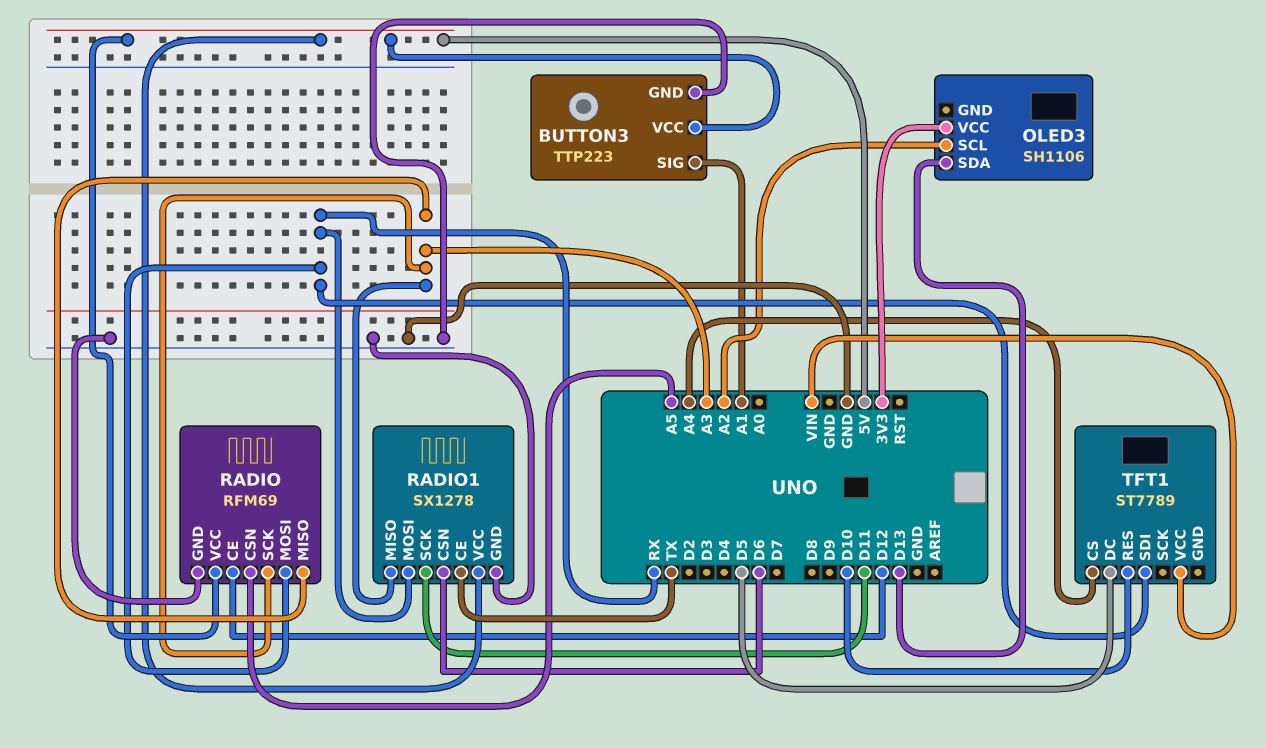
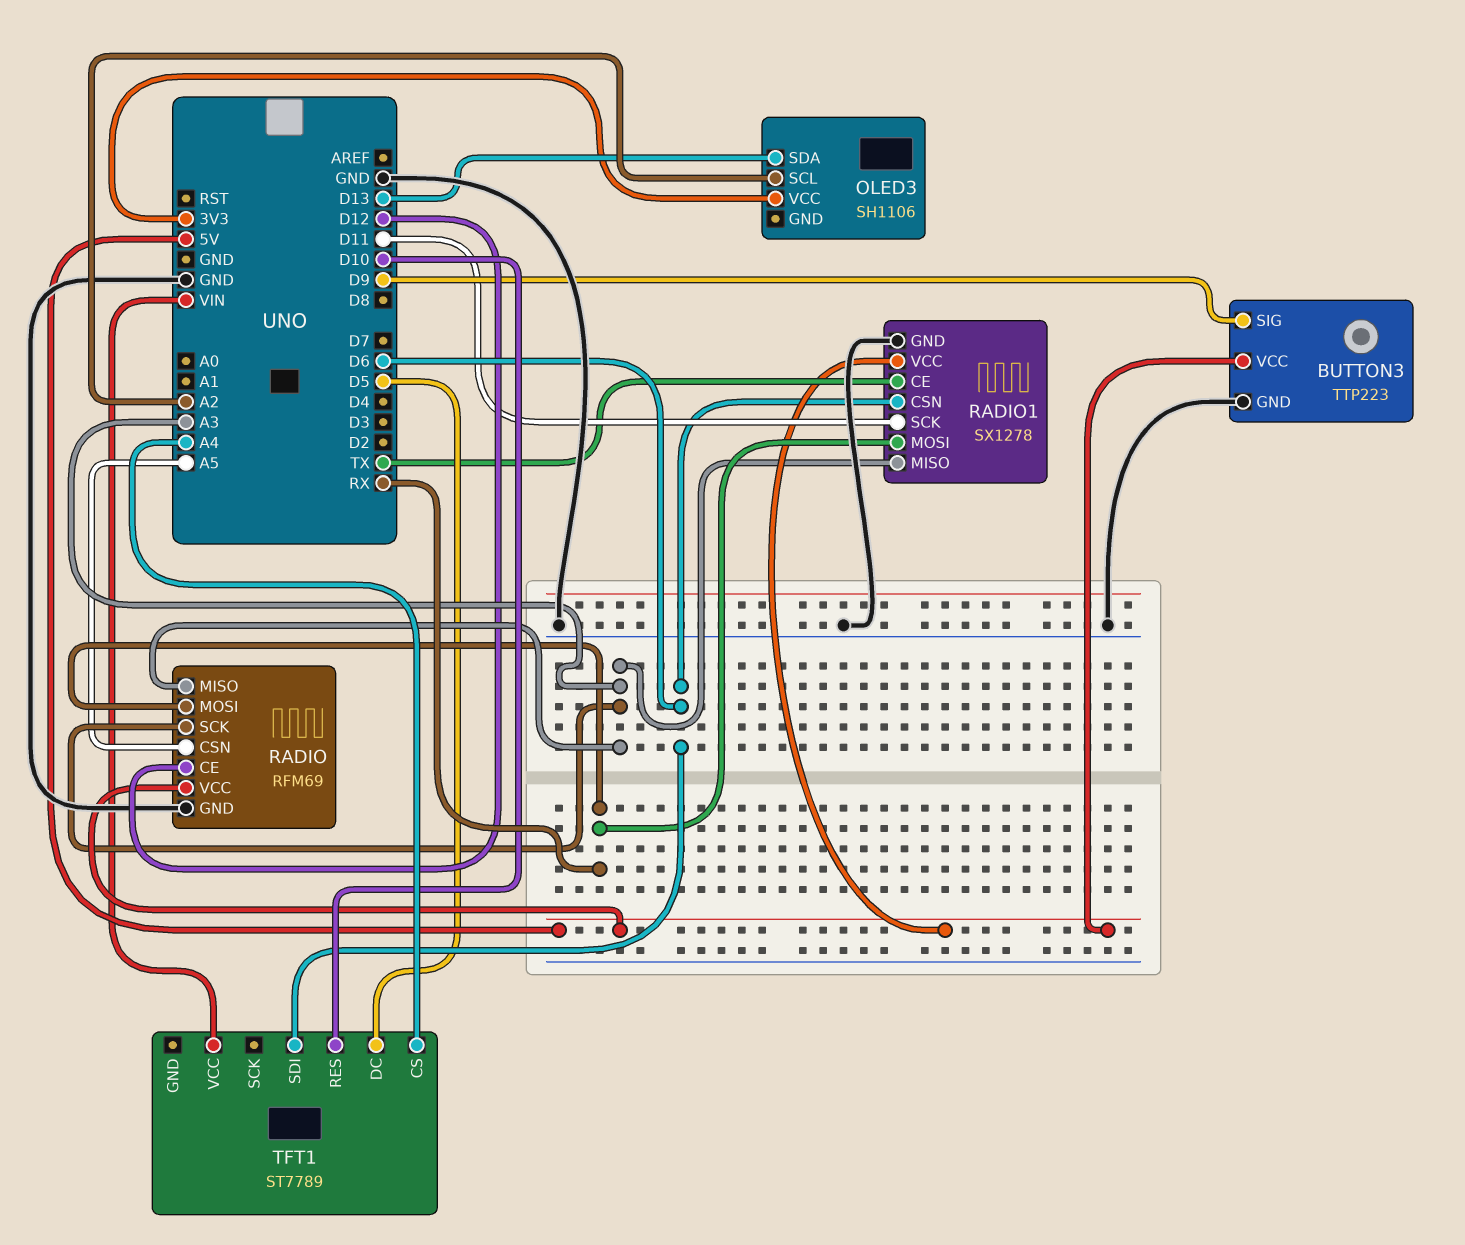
BUTTON3 pin SIG: A1 -> D9
TFT1 pin SDI: RX -> D6

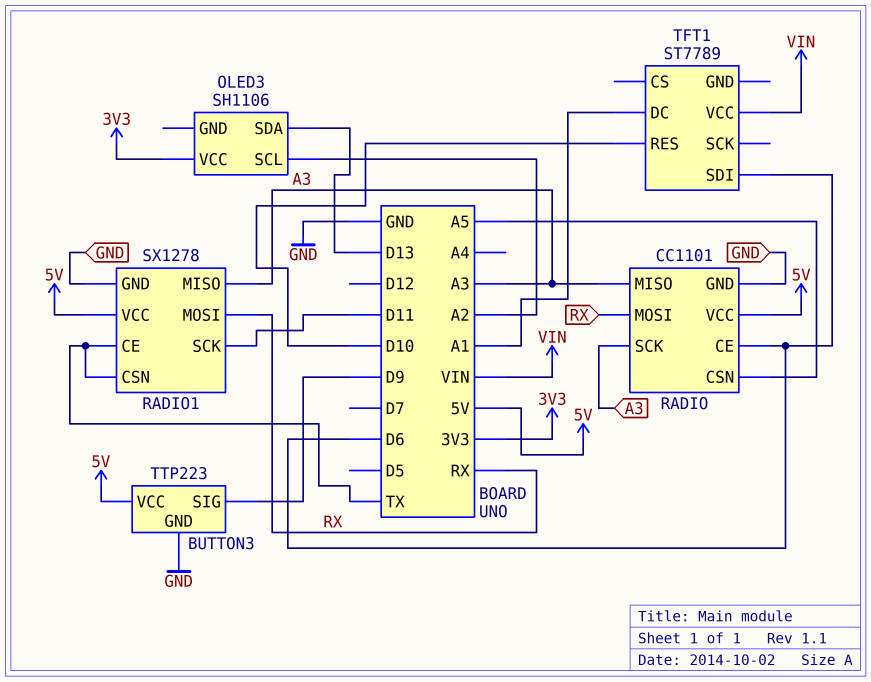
RADIO: RFM69 -> CC1101
RADIO pin CE: D12 -> D6
RADIO1 pin CSN: D6 -> TX
TFT1 pin CS: A4 -> none
TFT1 pin DC: D5 -> A1

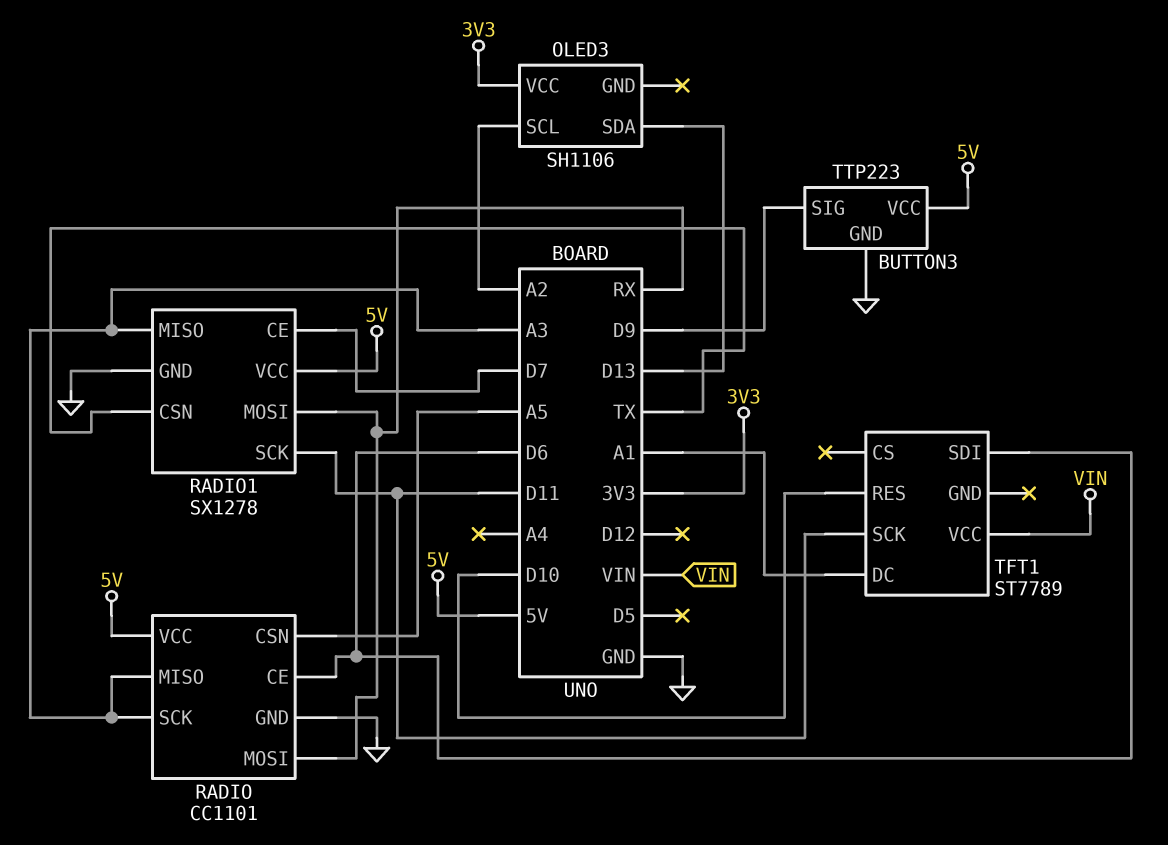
RADIO1 pin CE: TX -> D7
TFT1 pin SCK: none -> D11

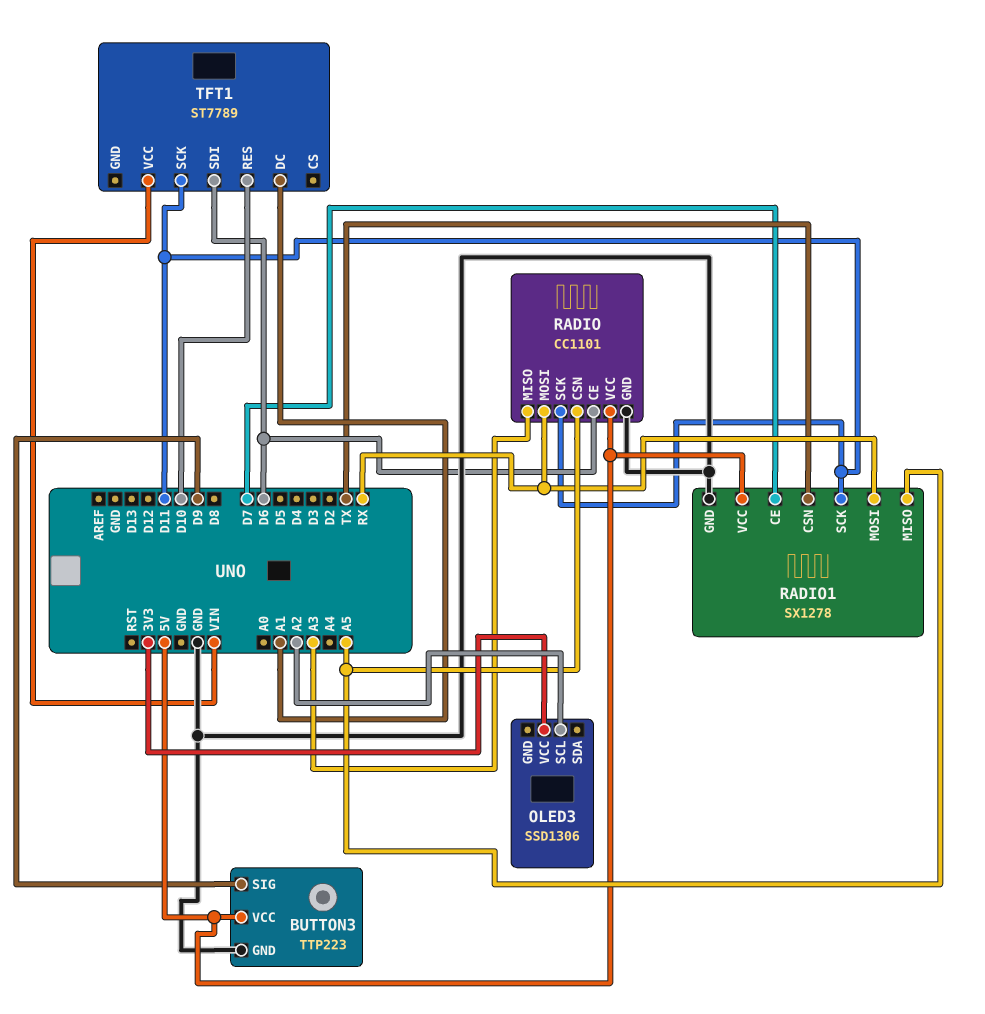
OLED3: SH1106 -> SSD1306
OLED3 pin SDA: D13 -> none
RADIO pin SCK: A3 -> D11
RADIO1 pin MISO: A3 -> A5

